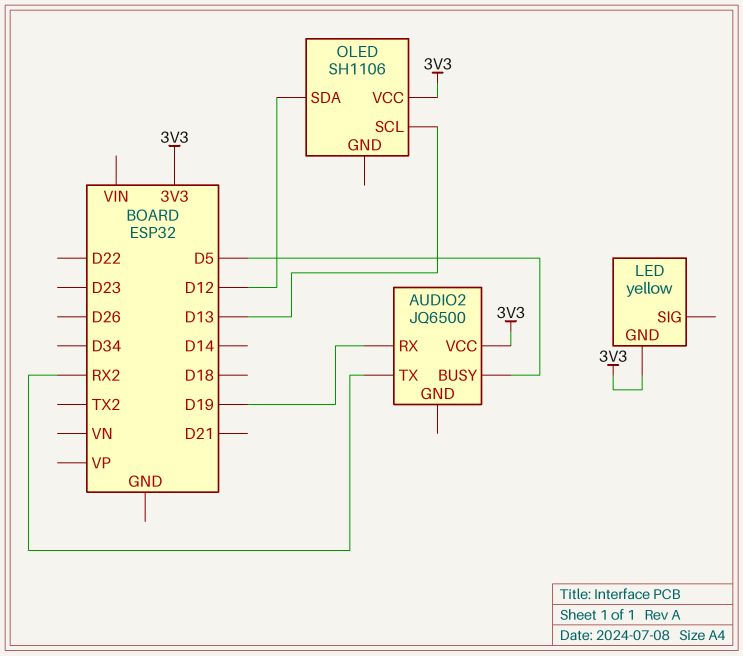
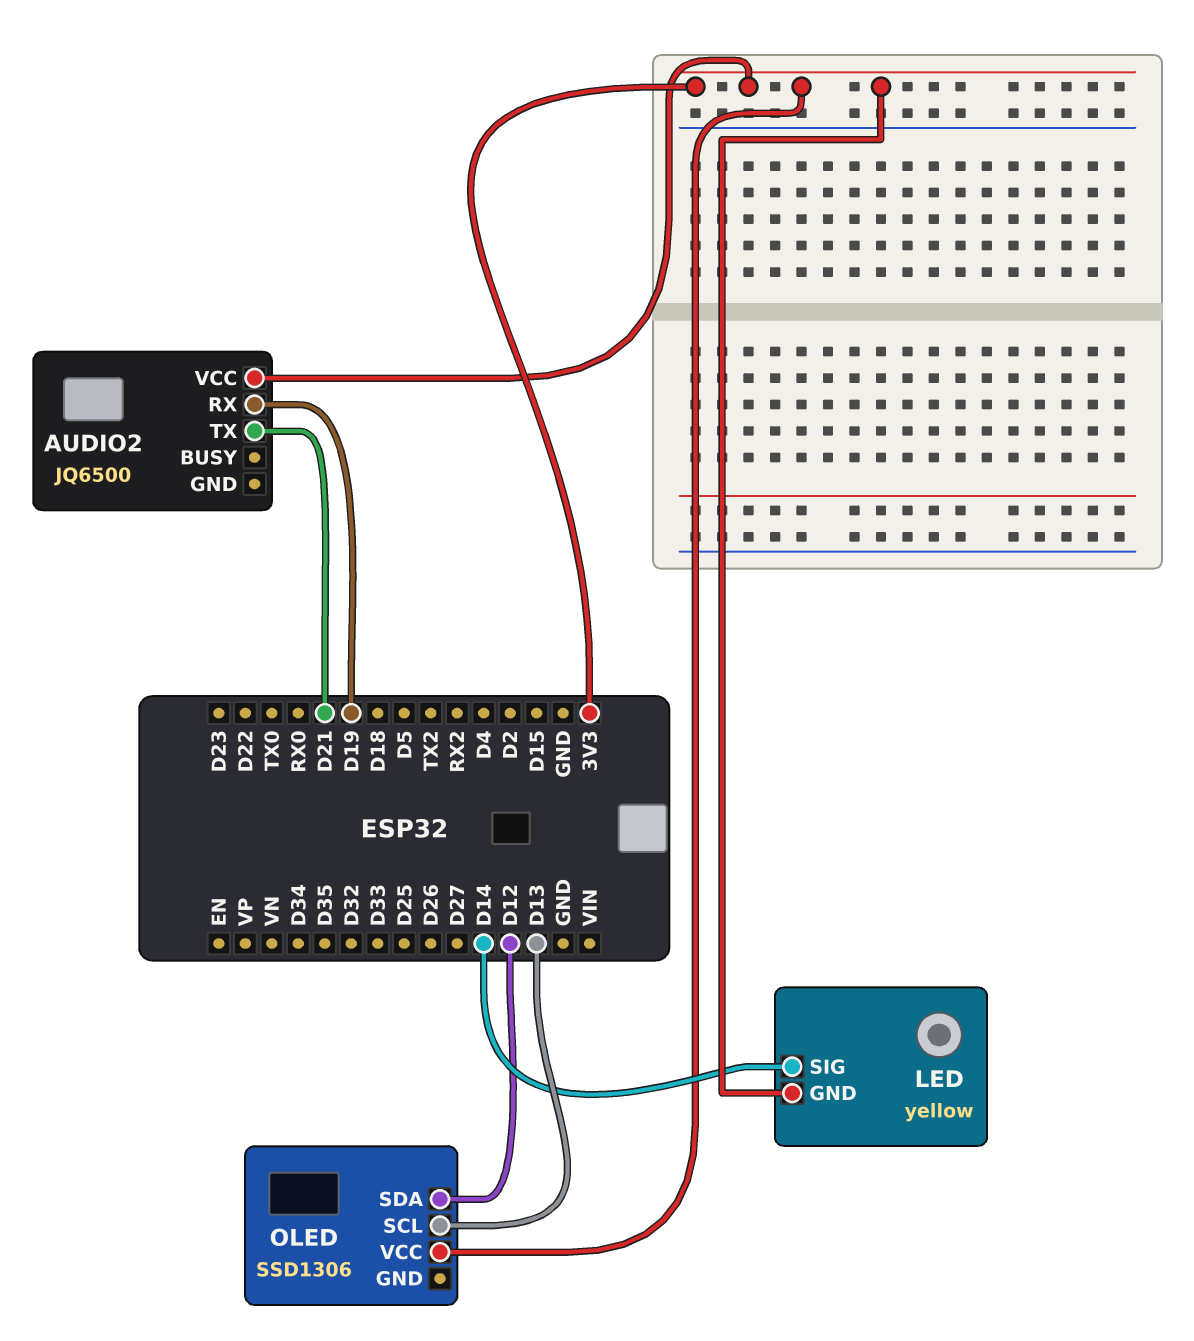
AUDIO2 pin BUSY: D5 -> none
AUDIO2 pin TX: RX2 -> D21
LED pin SIG: none -> D14
OLED: SH1106 -> SSD1306

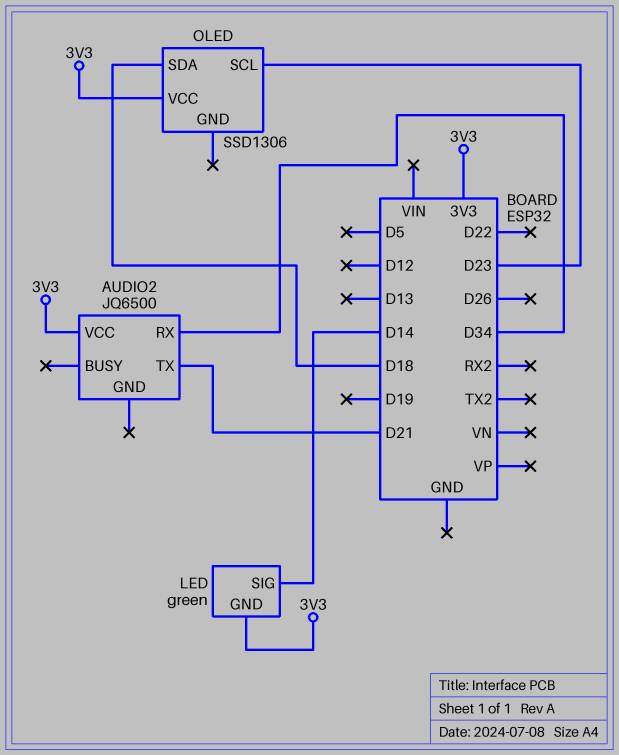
AUDIO2 pin RX: D19 -> D34
LED: yellow -> green
OLED pin SCL: D13 -> D23
OLED pin SDA: D12 -> D18

